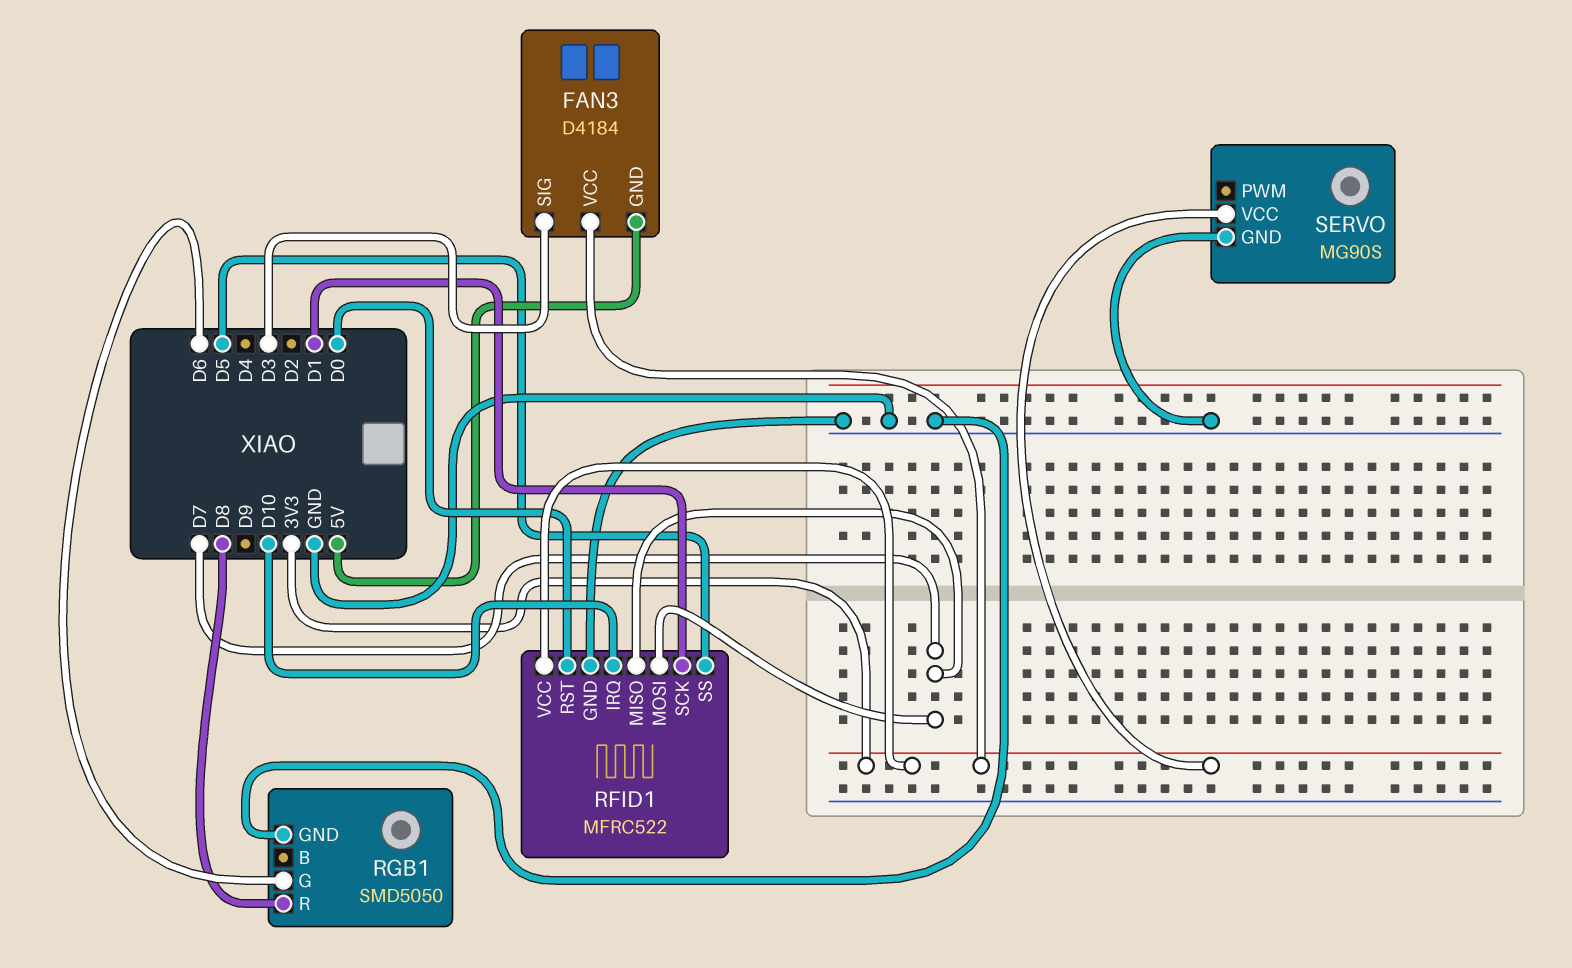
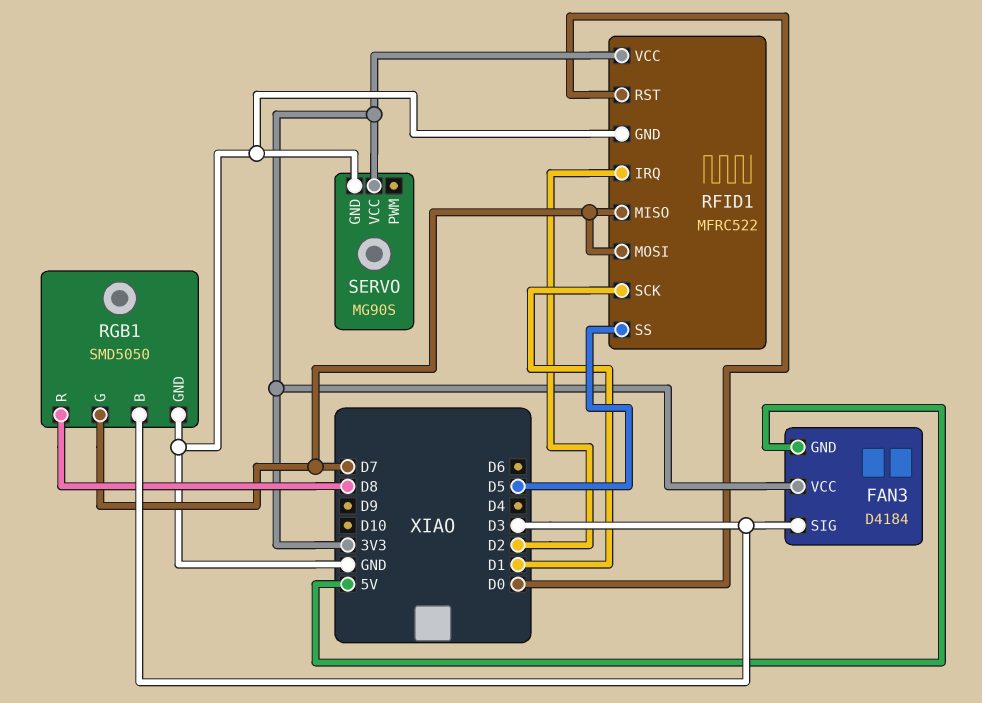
RFID1 pin IRQ: D10 -> D2
RGB1 pin B: none -> D3
RGB1 pin G: D6 -> D7

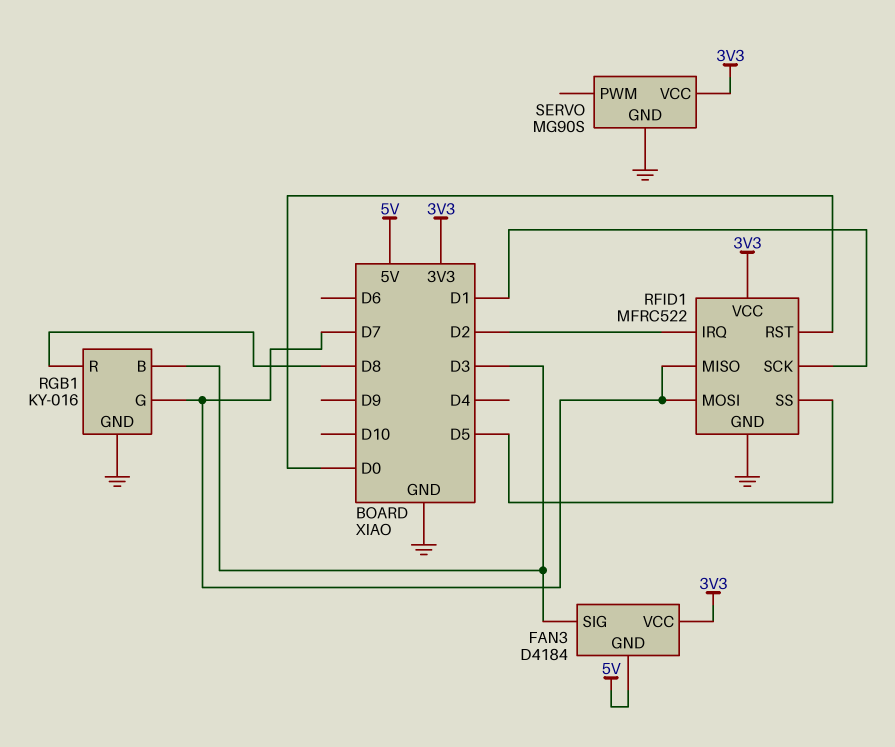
RGB1: SMD5050 -> KY-016

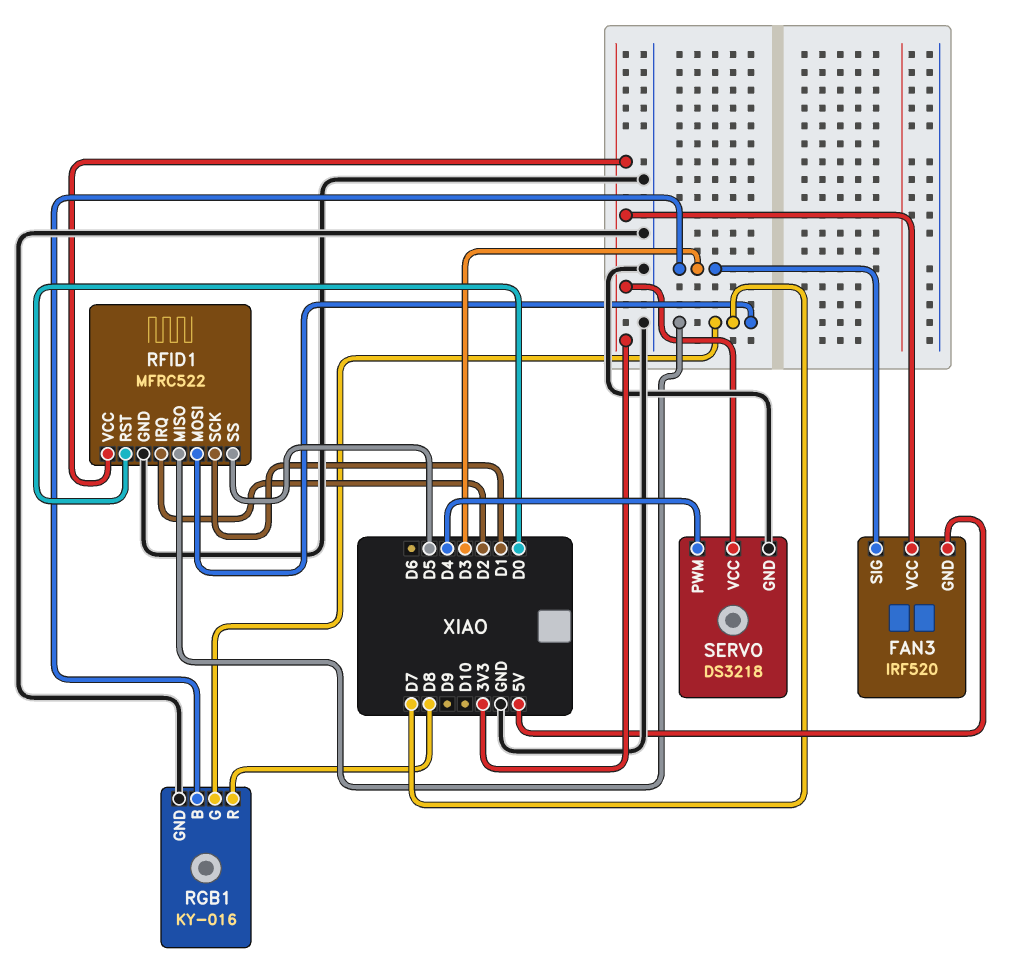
FAN3: D4184 -> IRF520
SERVO: MG90S -> DS3218
SERVO pin PWM: none -> D4

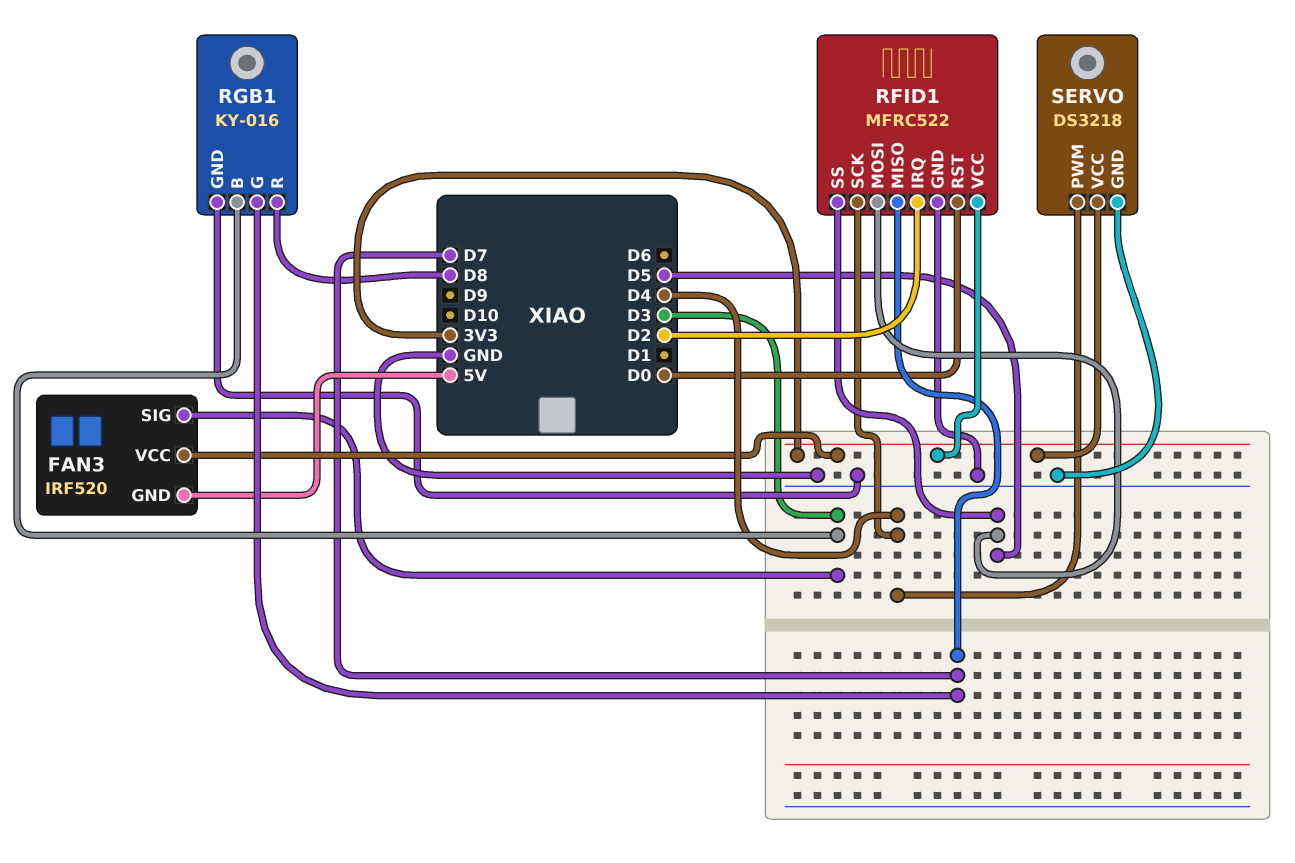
RFID1 pin MOSI: D7 -> D5
RFID1 pin SCK: D1 -> D4

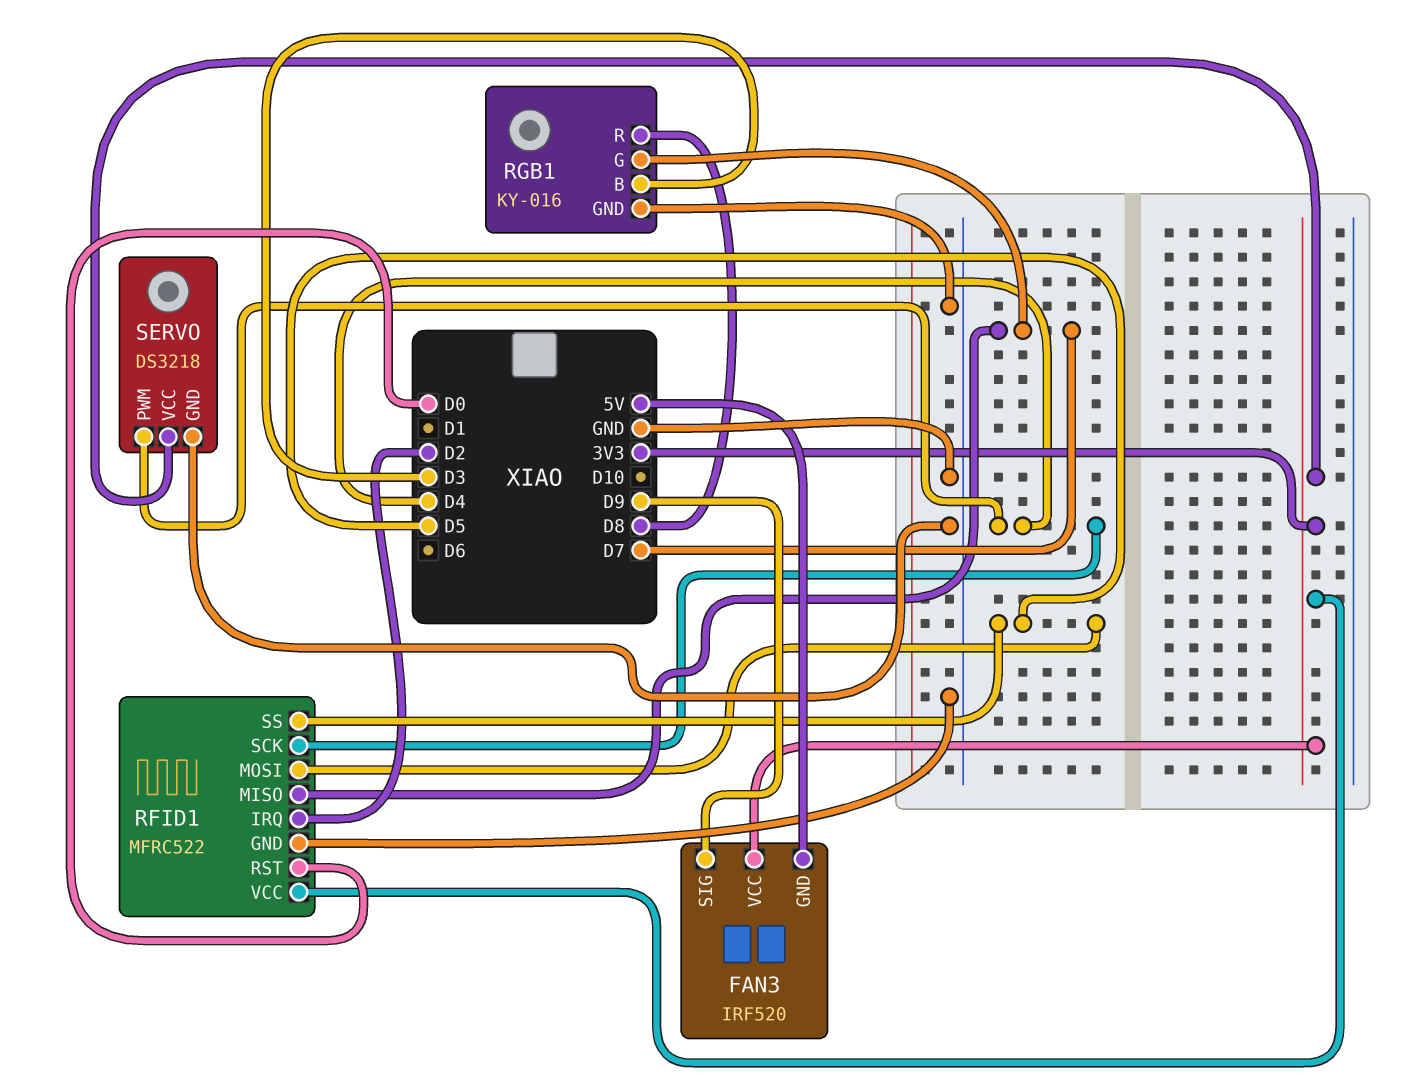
FAN3 pin SIG: D3 -> D9

